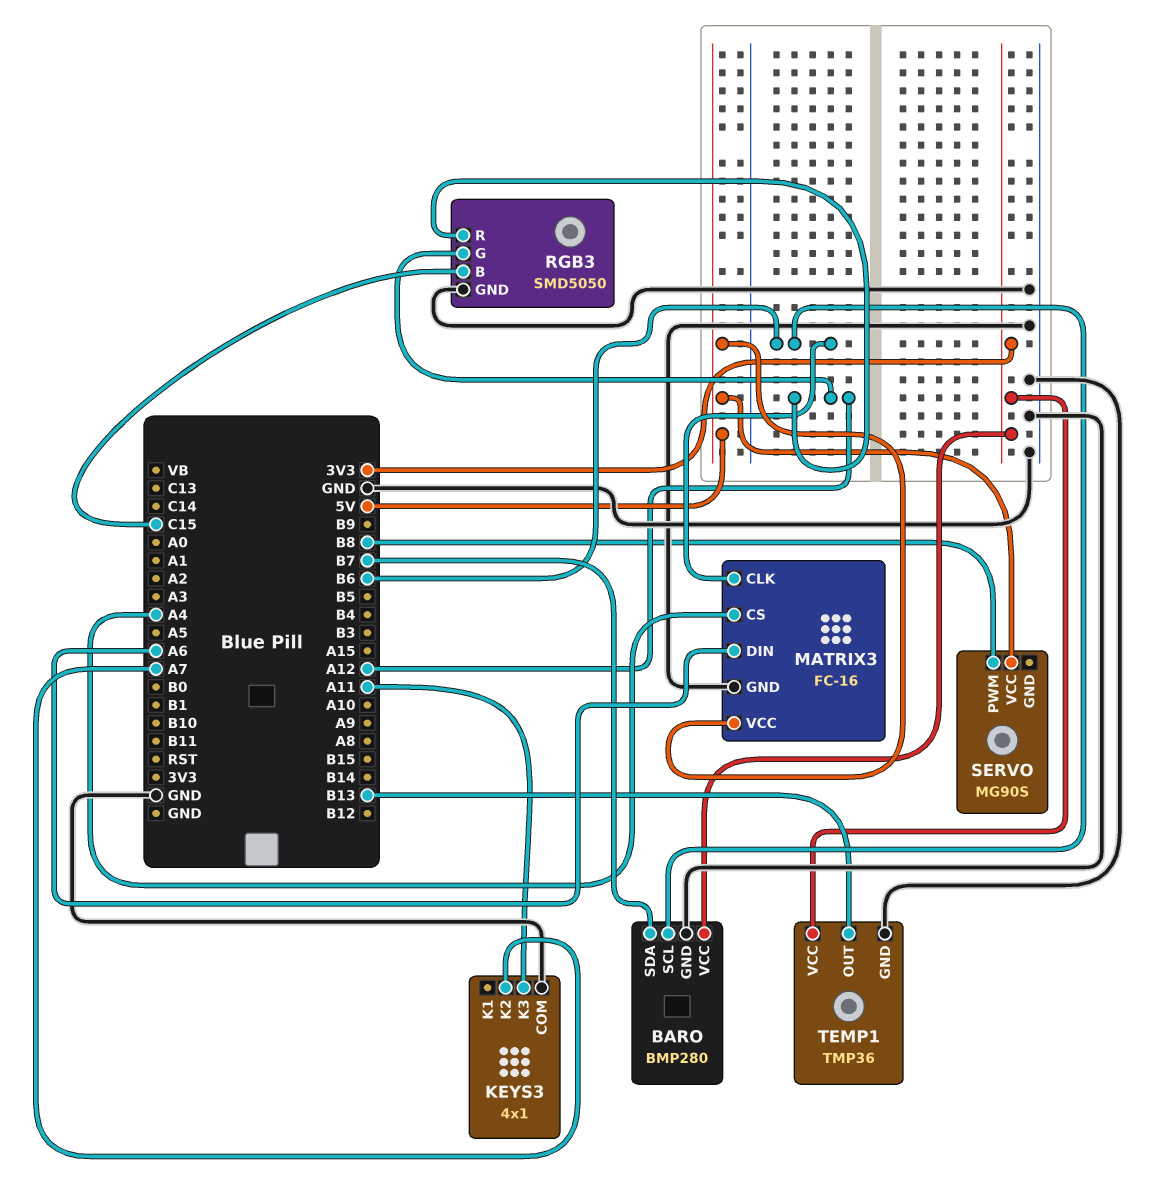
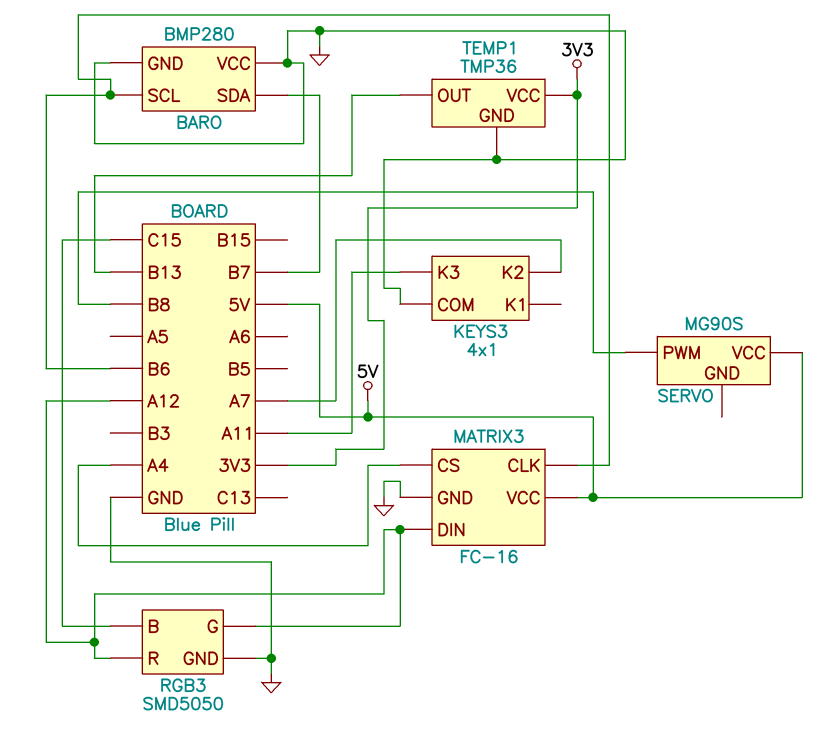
BARO pin VCC: 3V3 -> GND
MATRIX3 pin DIN: A6 -> A12

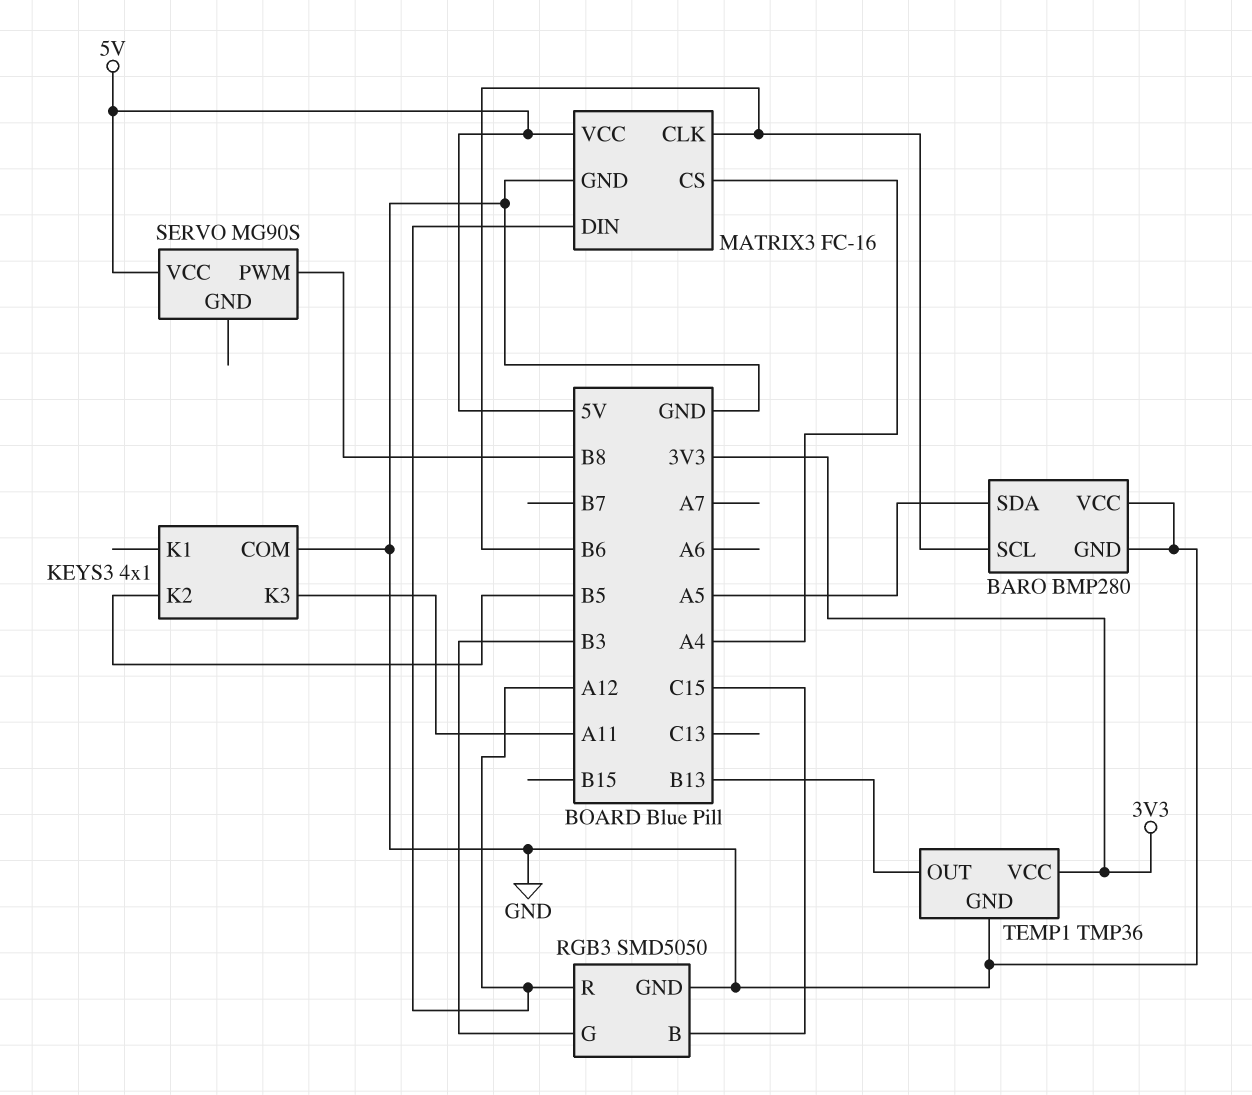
BARO pin SDA: B7 -> A5
KEYS3 pin K2: A7 -> B5
RGB3 pin G: A12 -> B3

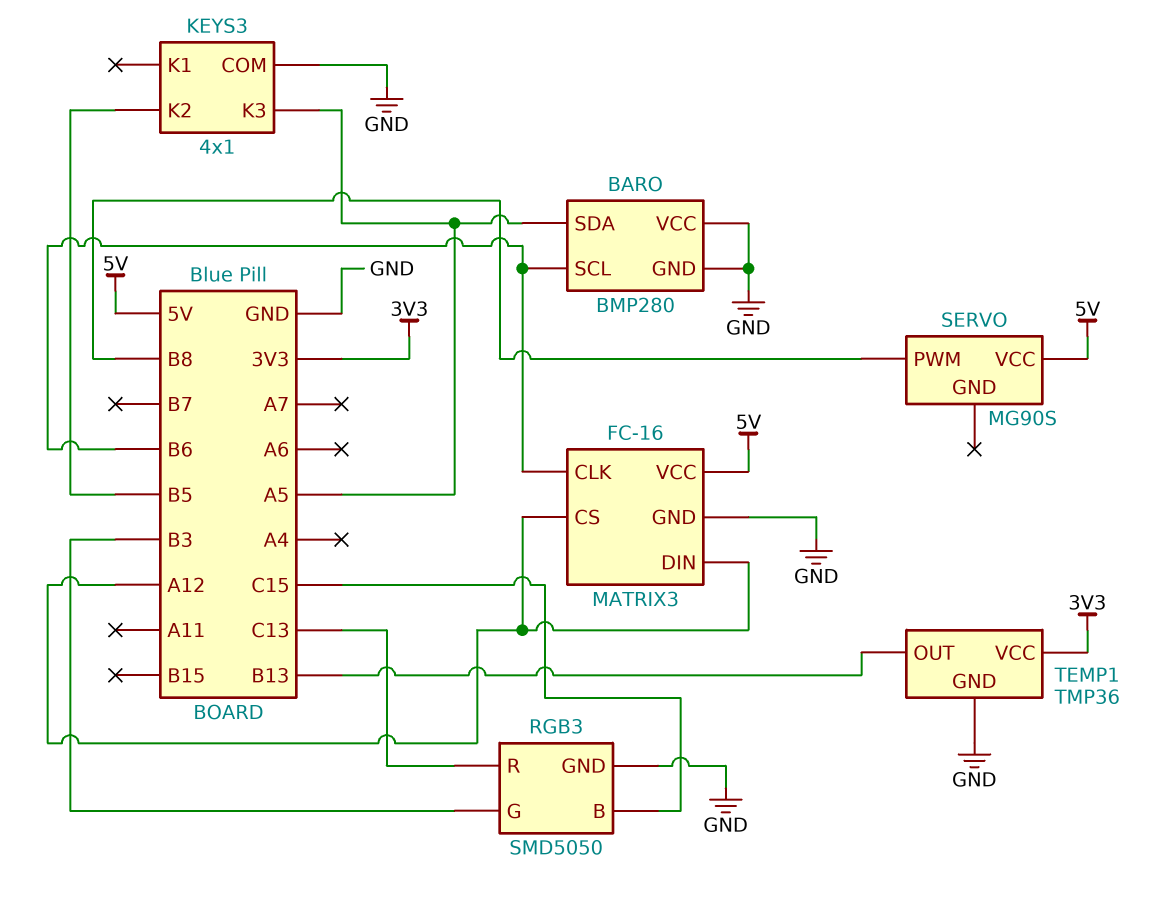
KEYS3 pin K3: A11 -> A5
MATRIX3 pin CS: A4 -> A12
RGB3 pin R: A12 -> C13

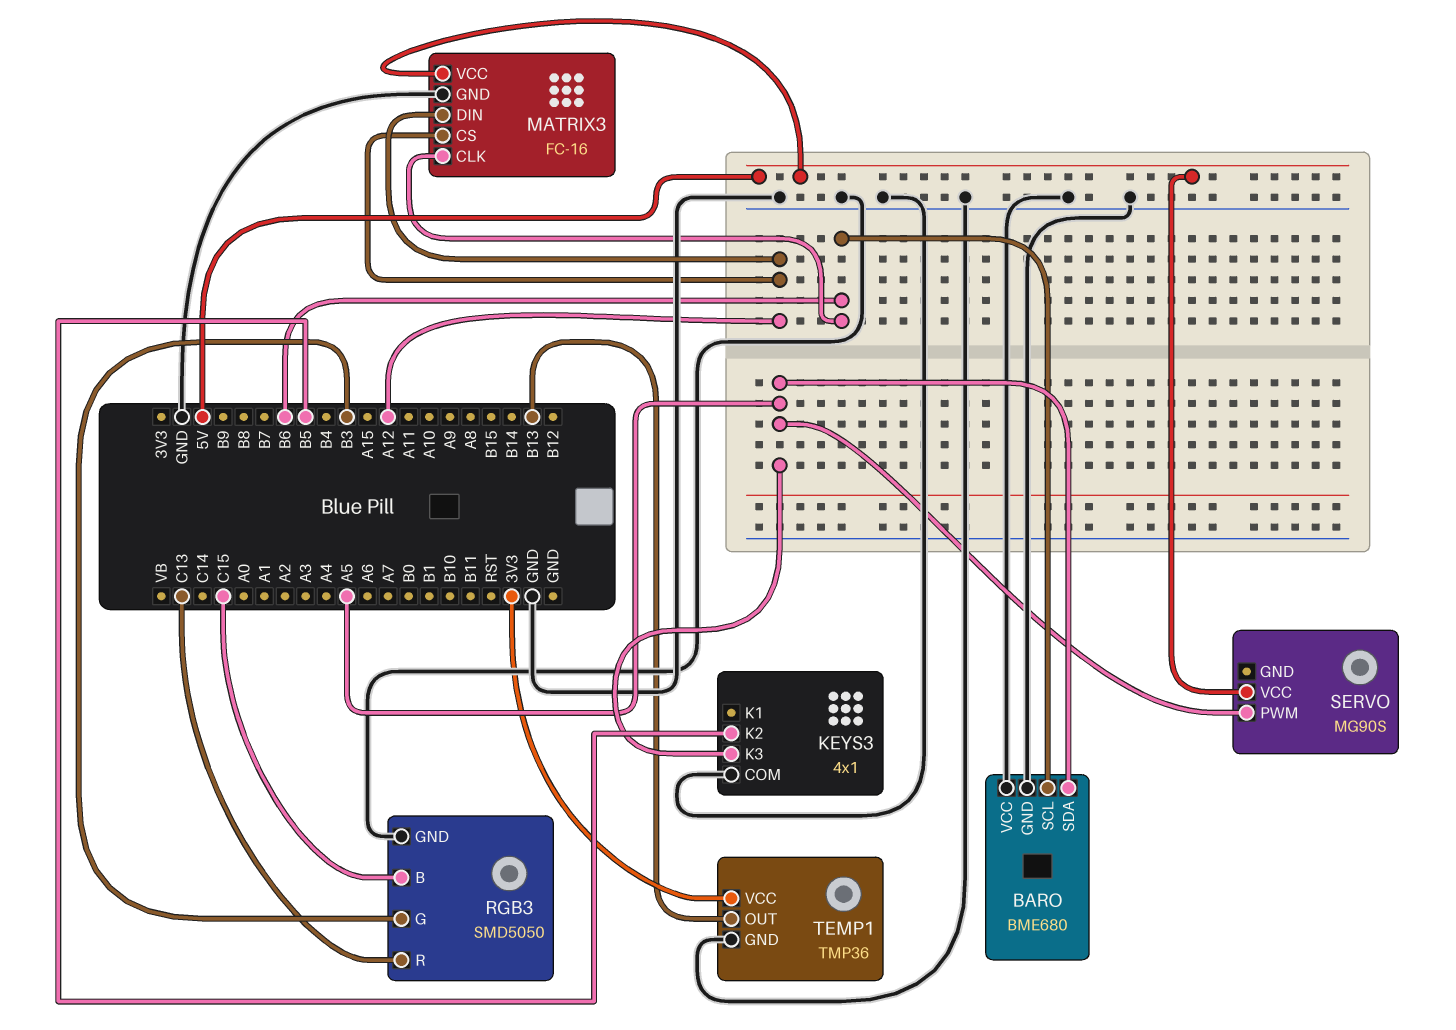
BARO: BMP280 -> BME680
SERVO pin PWM: B8 -> A5

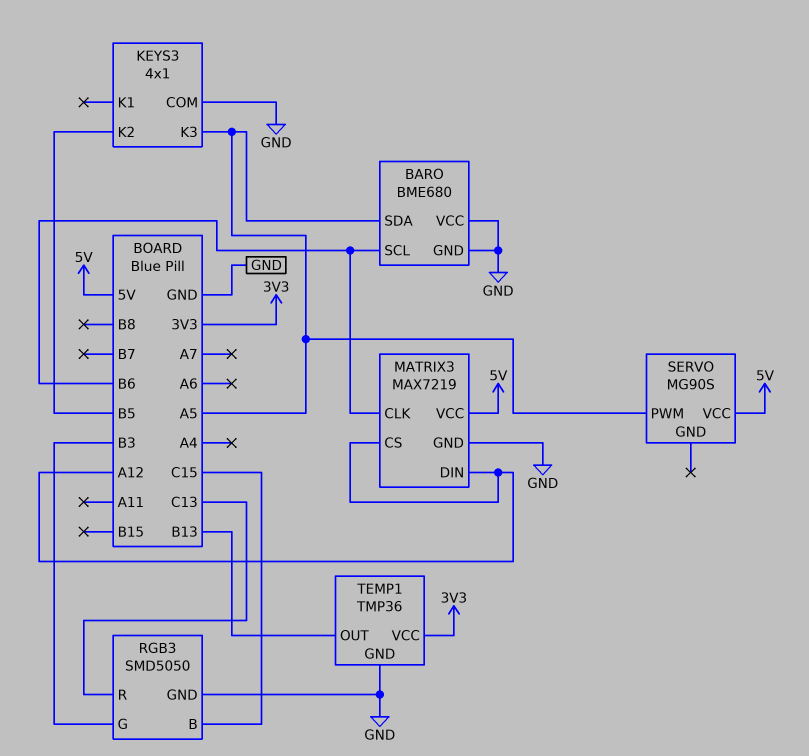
MATRIX3: FC-16 -> MAX7219

